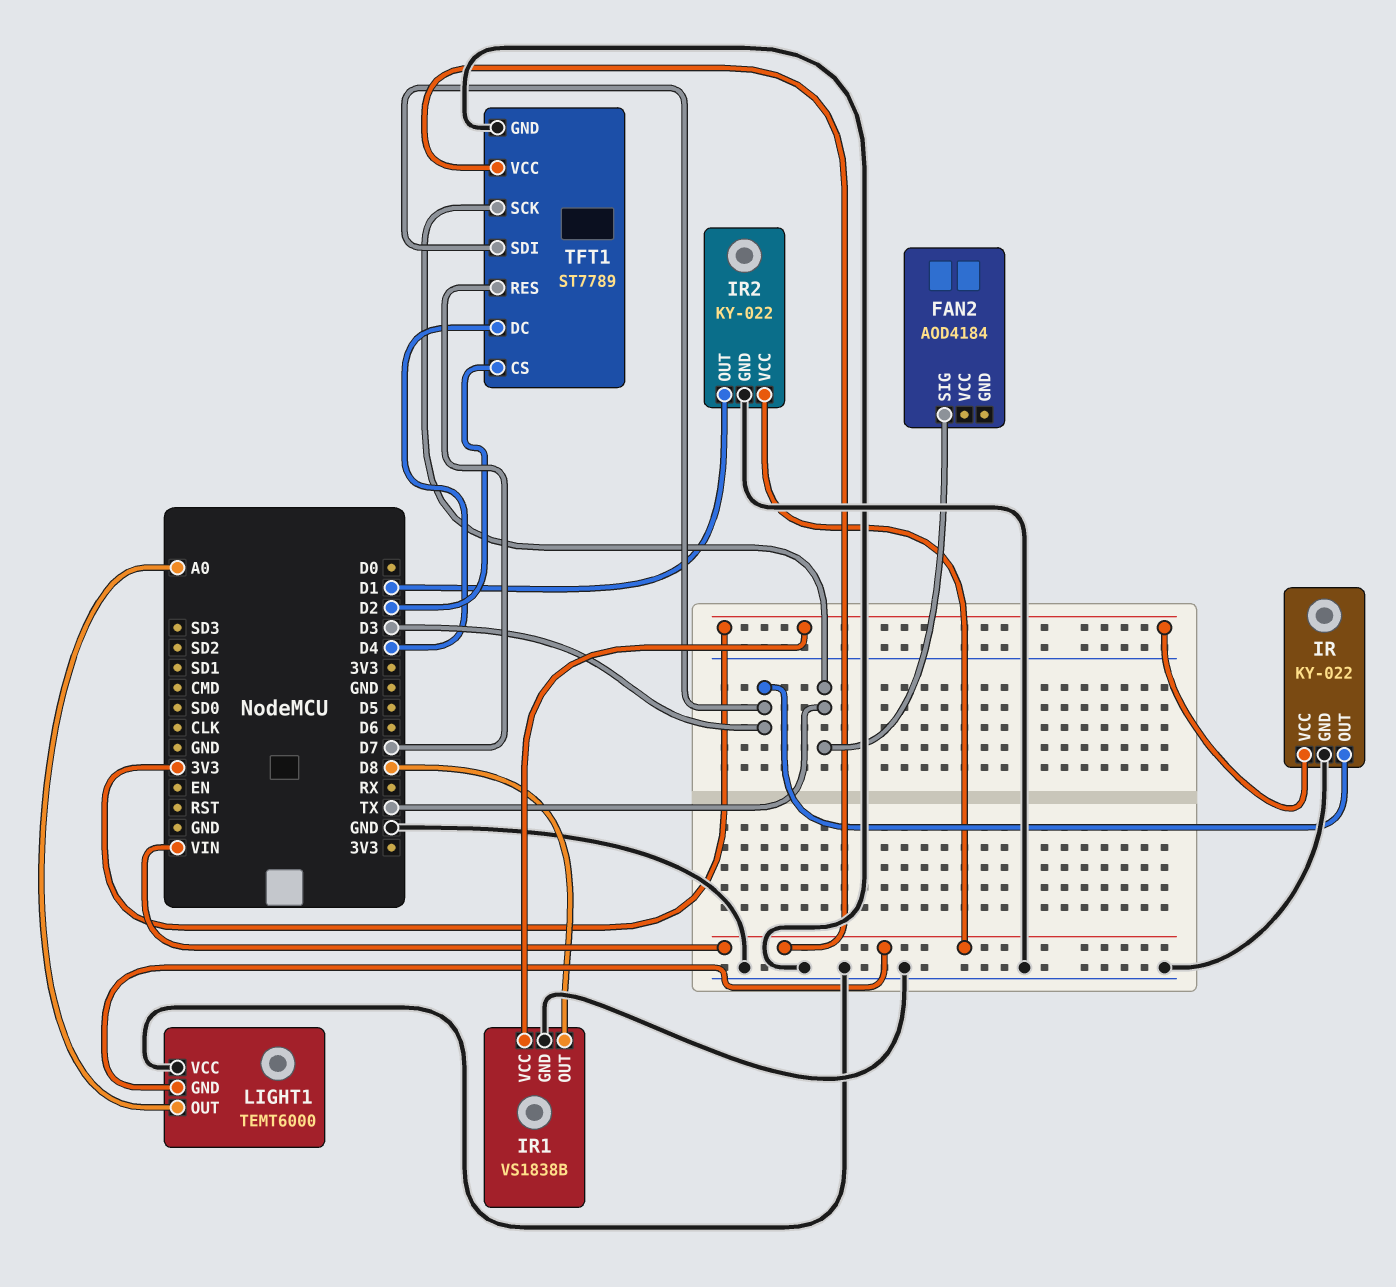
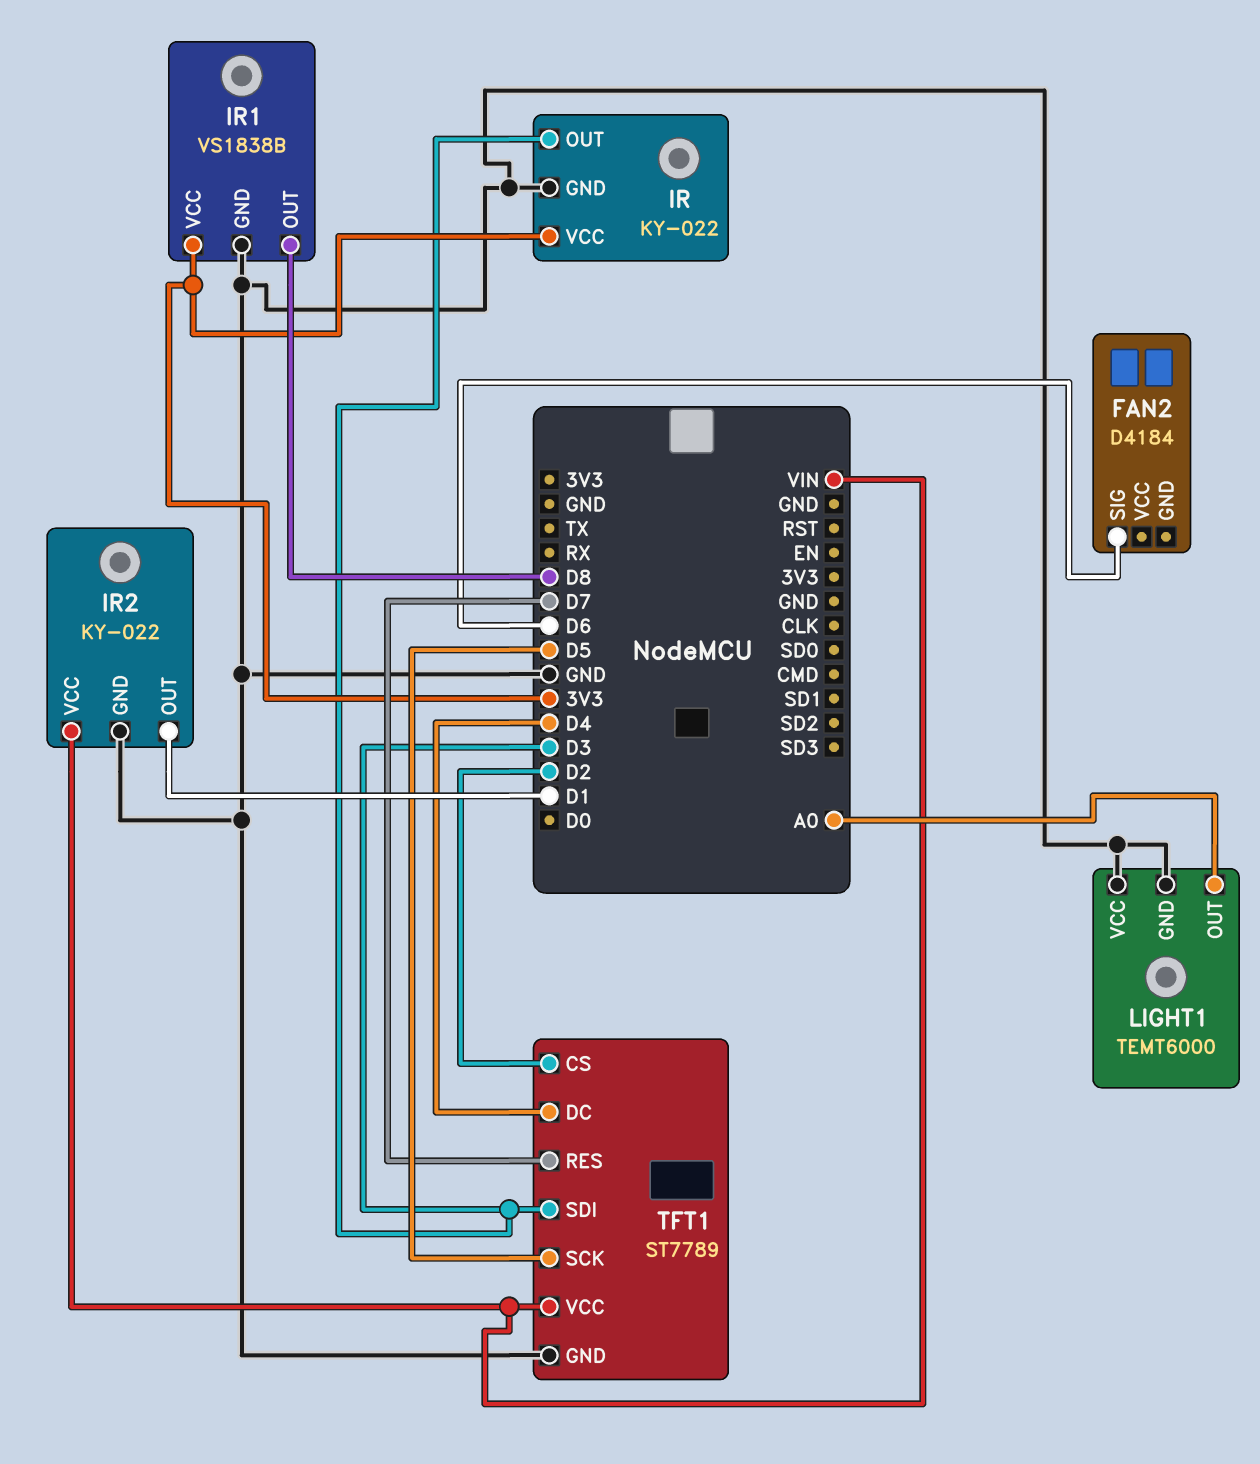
FAN2: AOD4184 -> D4184
FAN2 pin SIG: TX -> D6
LIGHT1 pin GND: VIN -> GND
TFT1 pin SCK: TX -> D5

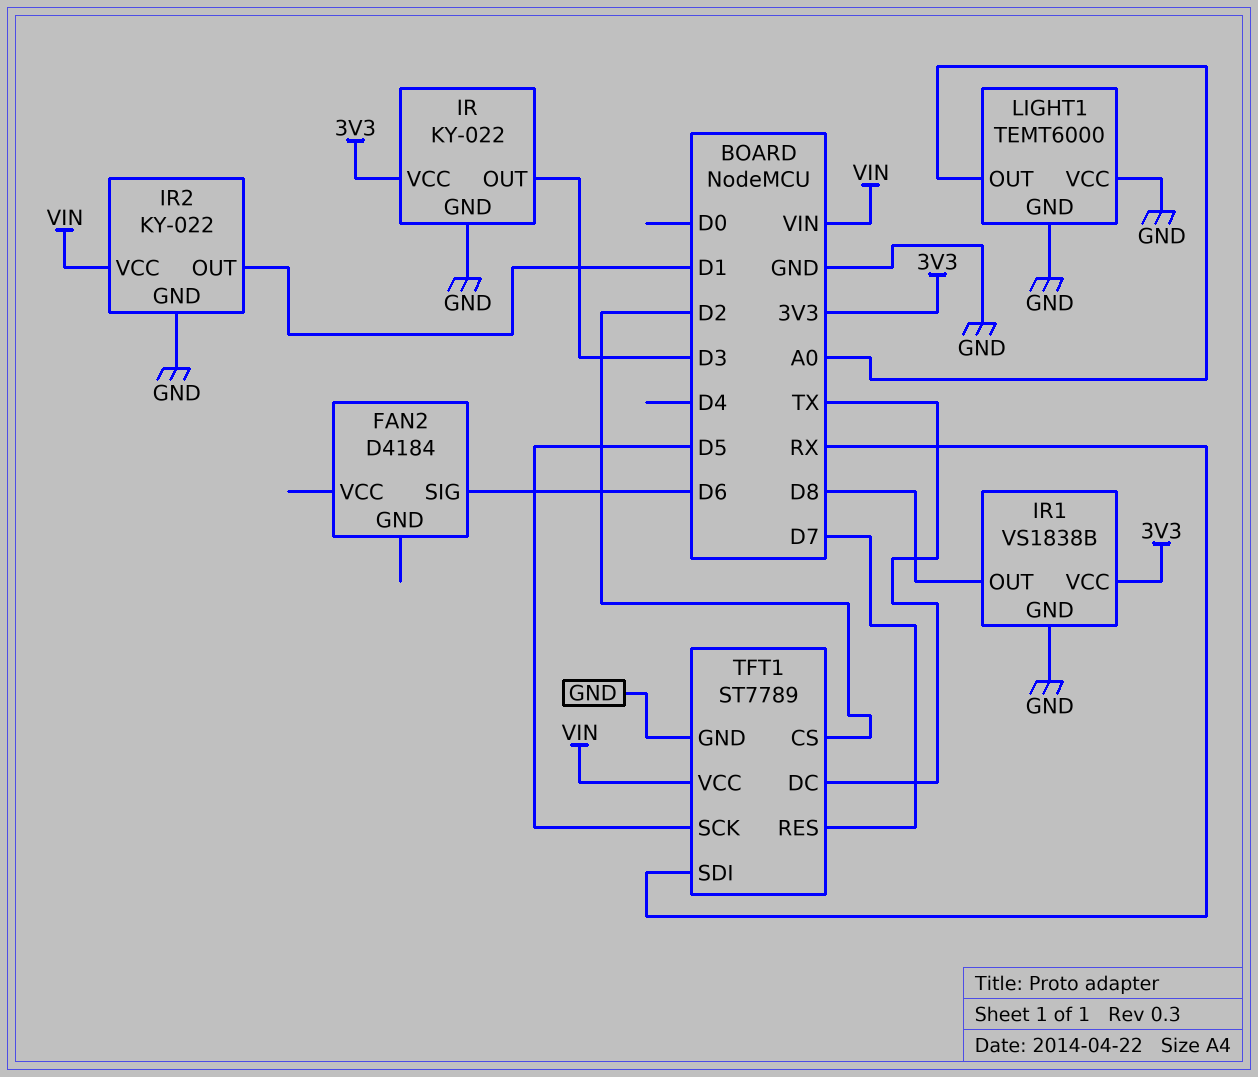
TFT1 pin DC: D4 -> TX
TFT1 pin SDI: D3 -> RX

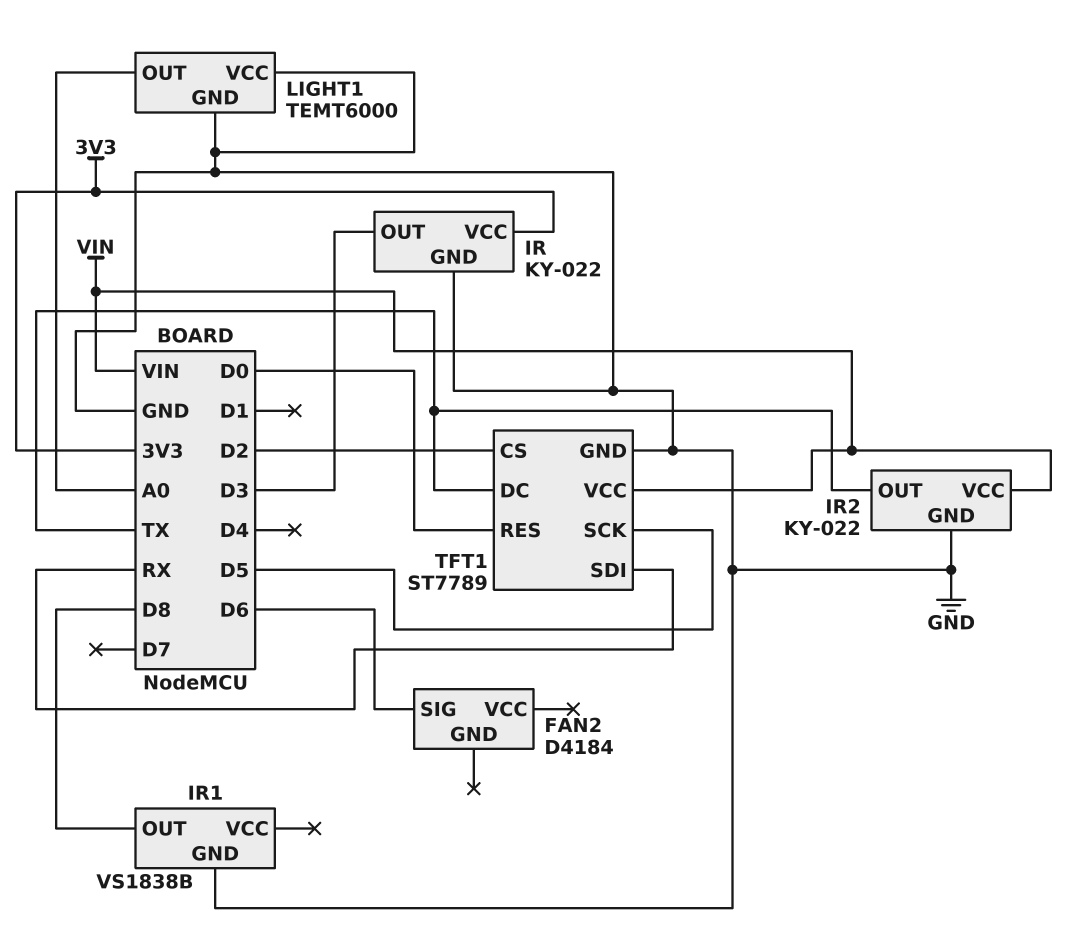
IR1 pin VCC: 3V3 -> none
IR2 pin OUT: D1 -> TX
TFT1 pin RES: D7 -> D0

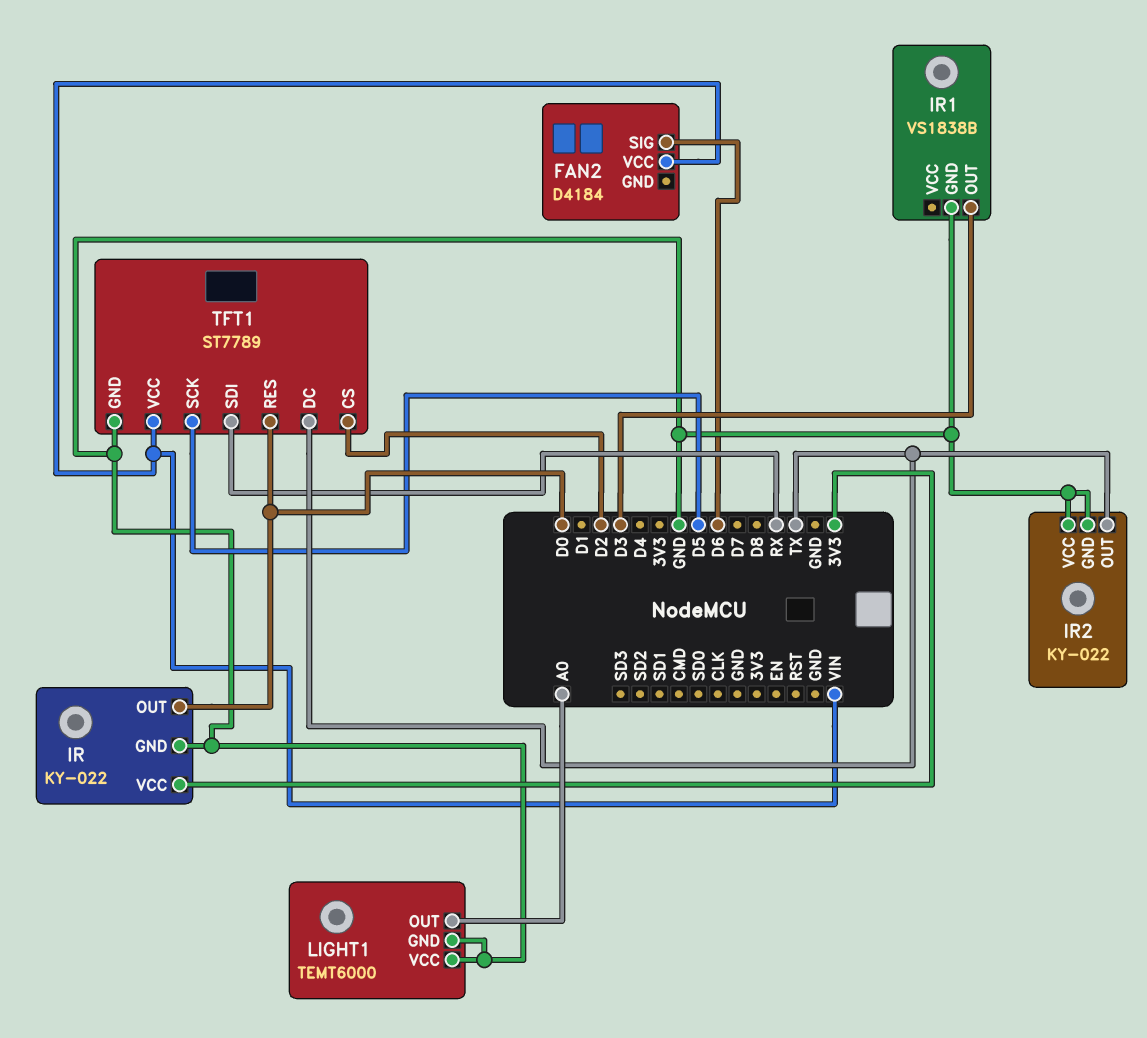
FAN2 pin VCC: none -> VIN
IR pin OUT: D3 -> D0
IR1 pin OUT: D8 -> D3
IR2 pin VCC: VIN -> GND

